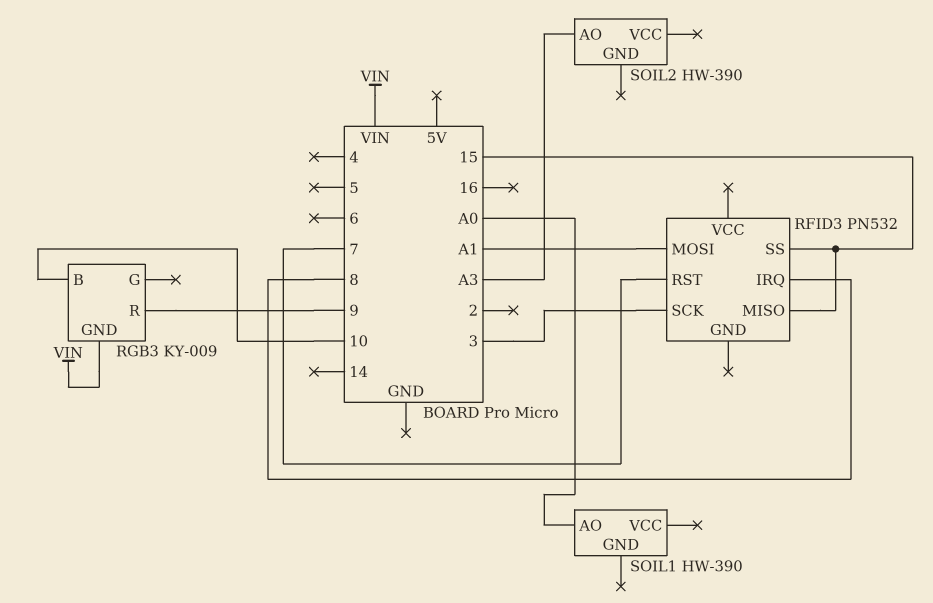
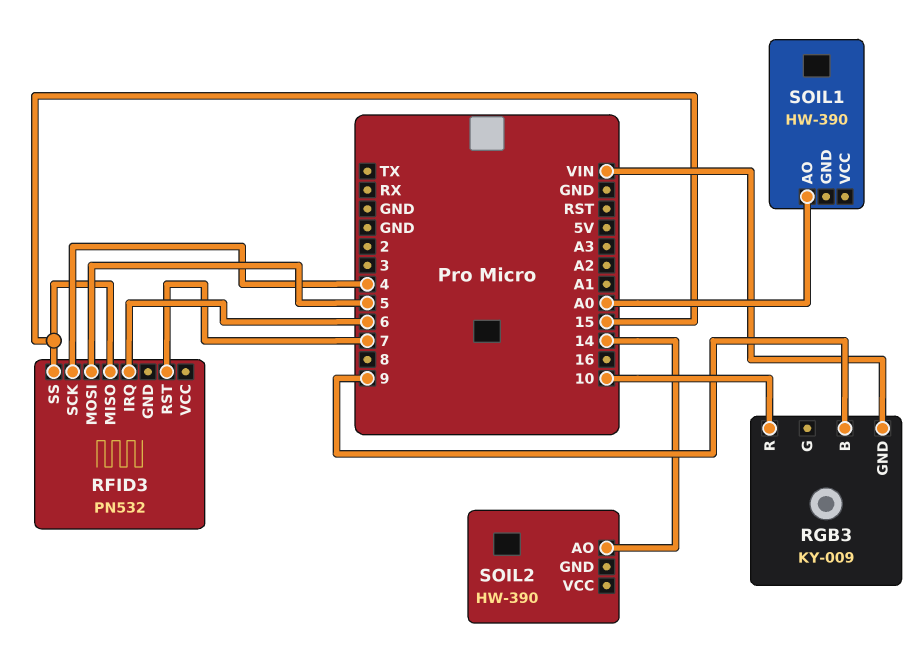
RFID3 pin IRQ: 8 -> 6
RFID3 pin MOSI: A1 -> 5
RFID3 pin SCK: 3 -> 4
RGB3 pin B: 10 -> 9
RGB3 pin R: 9 -> 10
SOIL2 pin AO: A3 -> 14

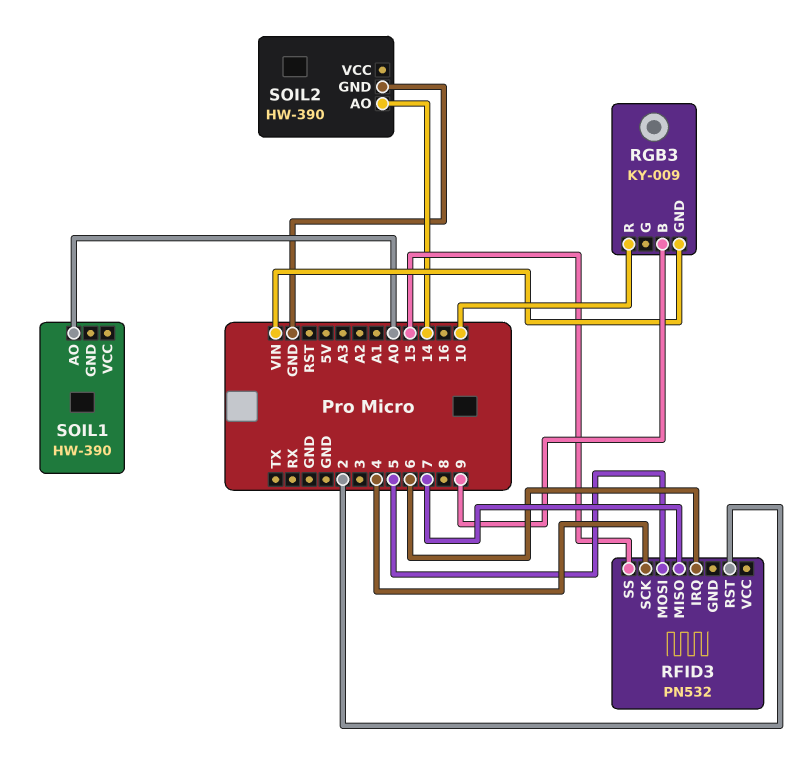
RFID3 pin MISO: 15 -> 7
RFID3 pin RST: 7 -> 2
SOIL2 pin GND: none -> GND

